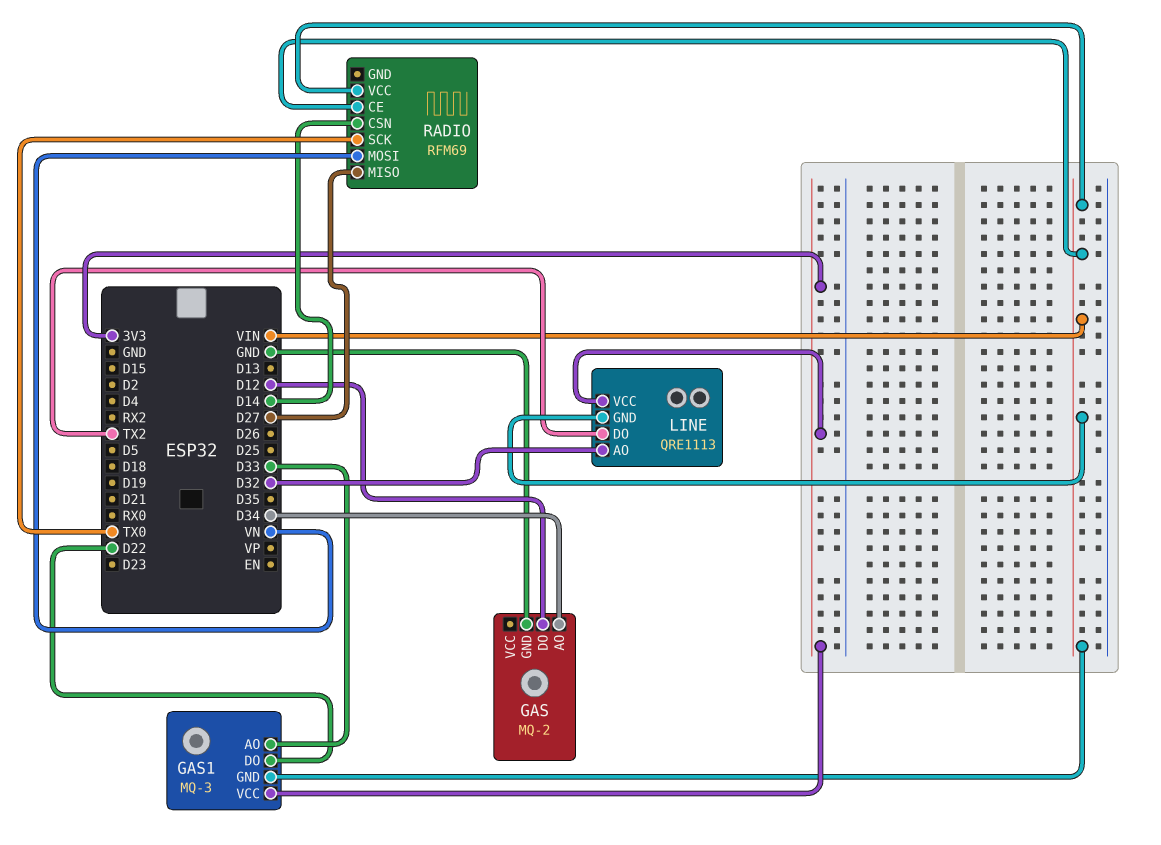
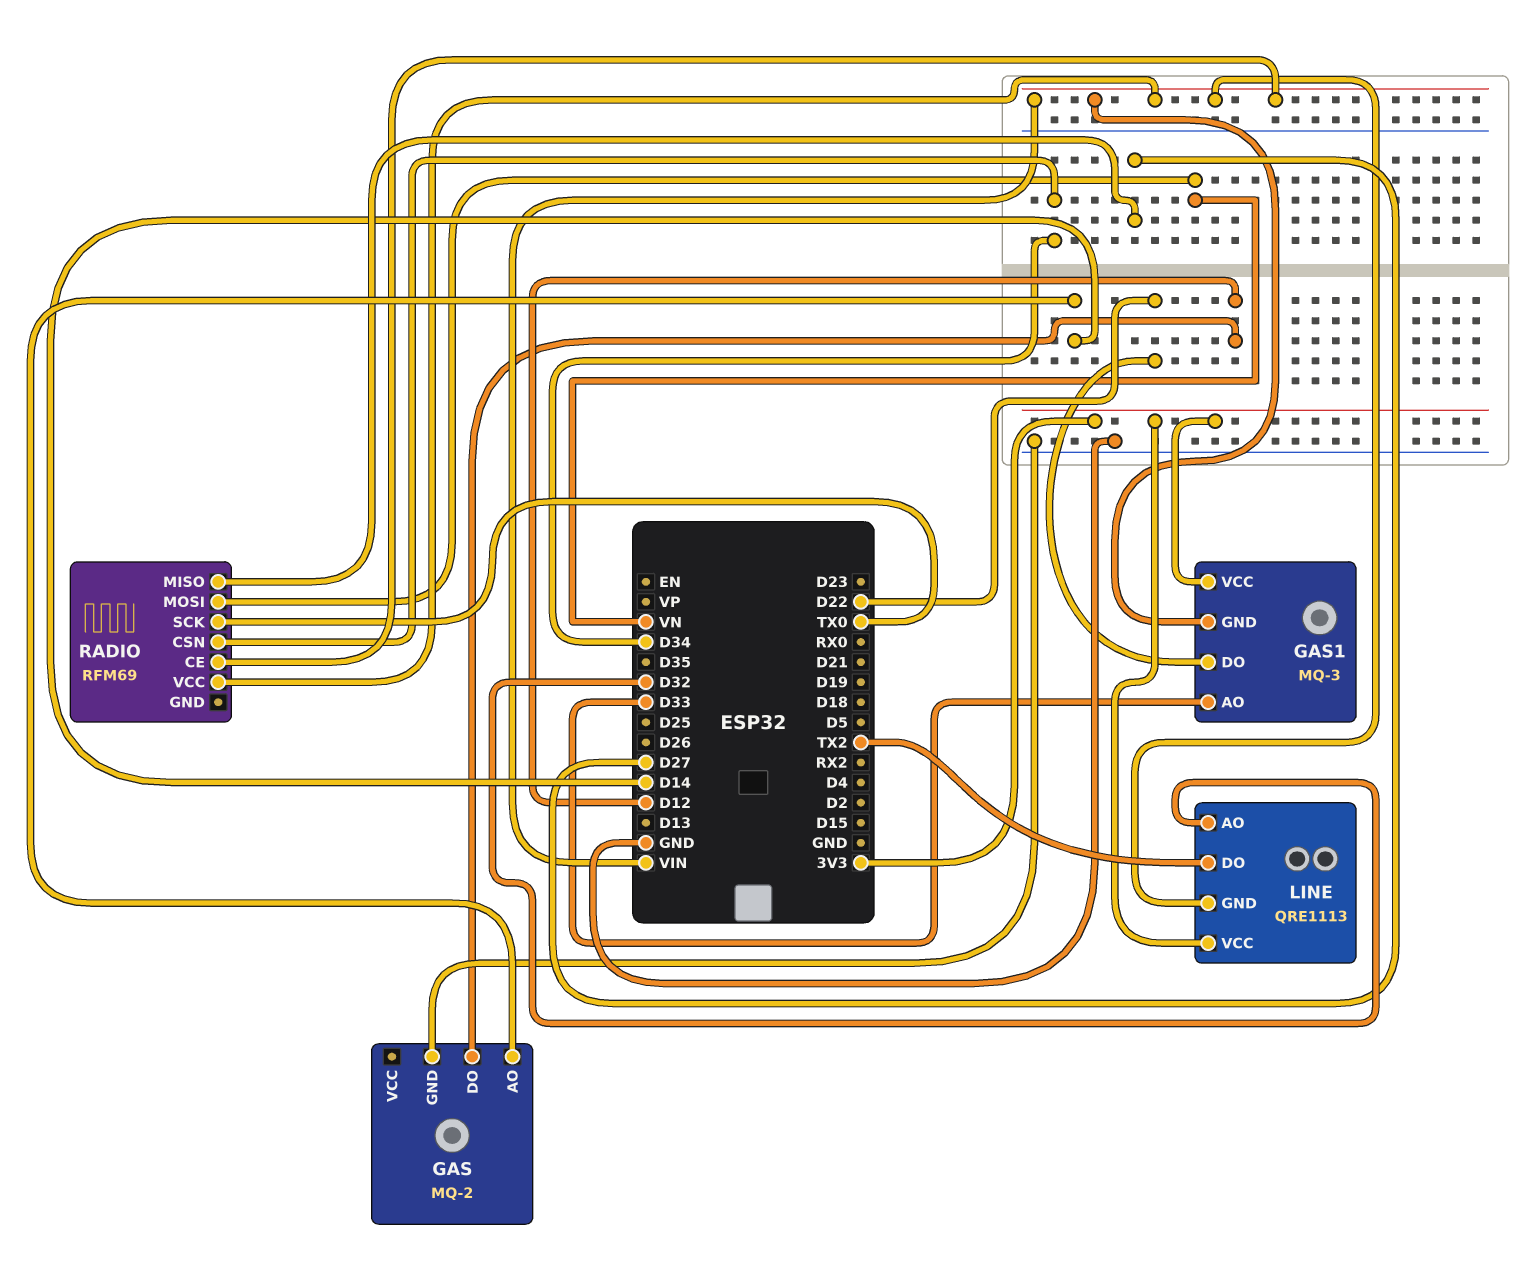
GAS pin AO: D34 -> D14
RADIO pin CSN: D14 -> D34

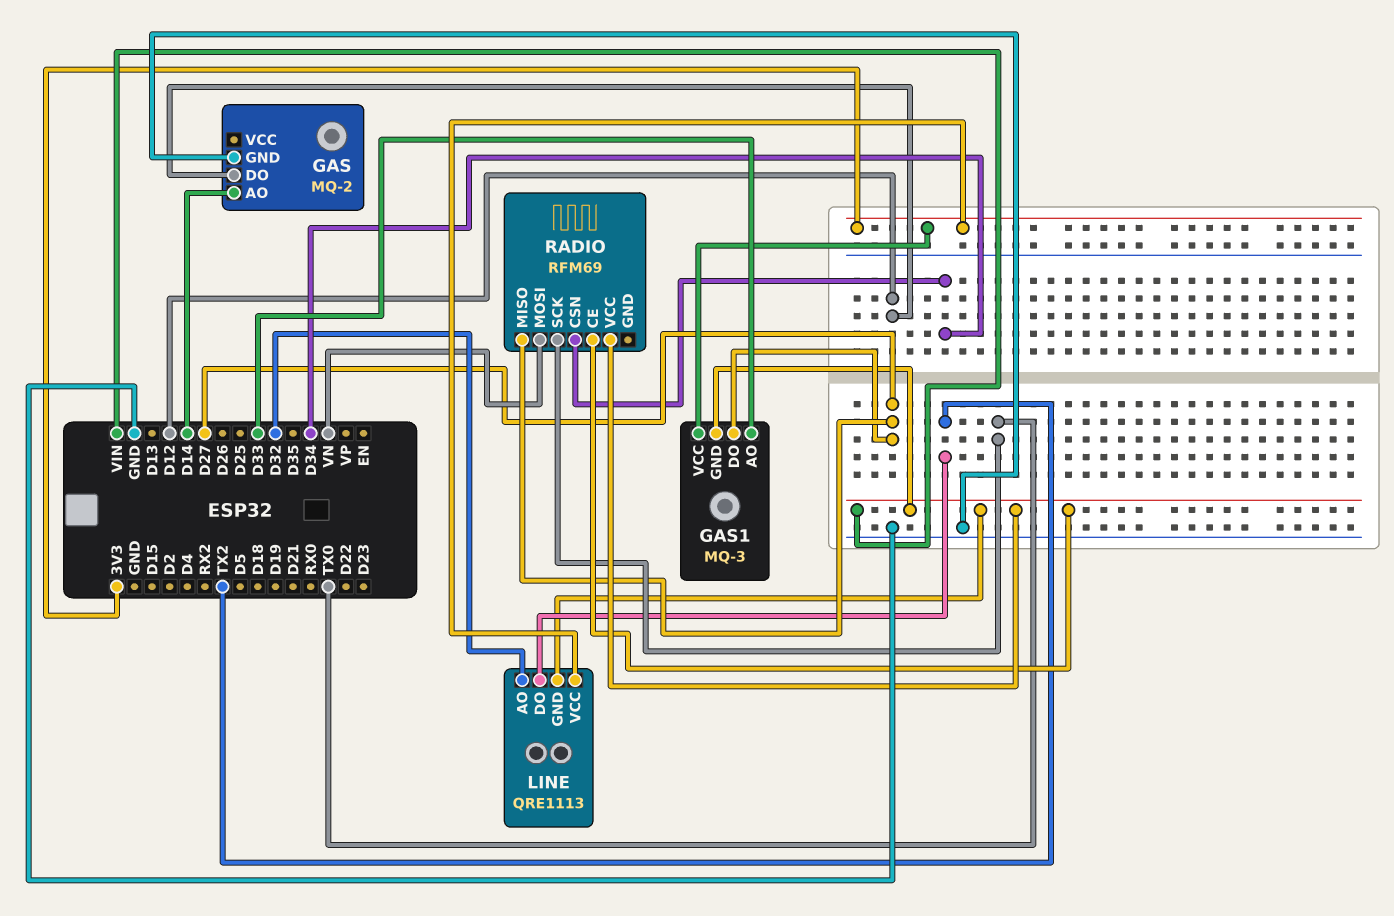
GAS1 pin DO: D22 -> D27

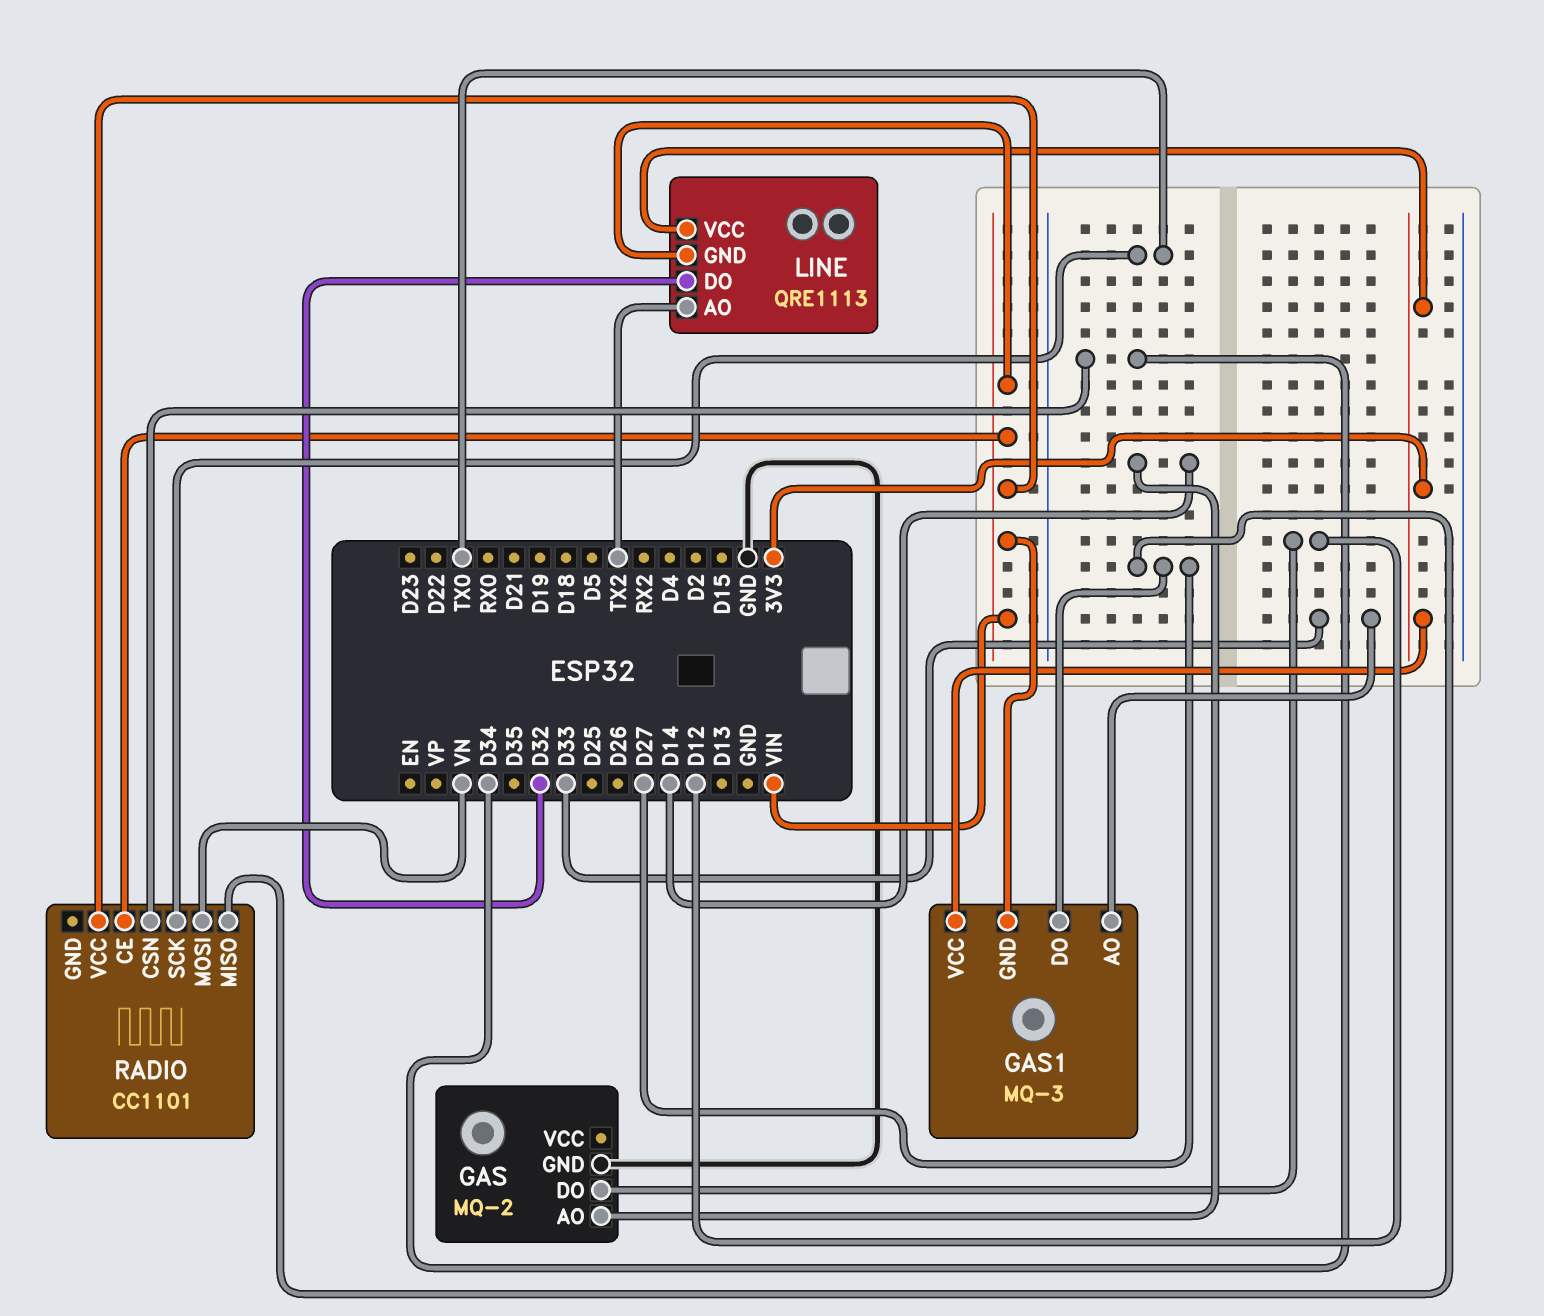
LINE pin AO: D32 -> TX2
LINE pin DO: TX2 -> D32
RADIO: RFM69 -> CC1101

